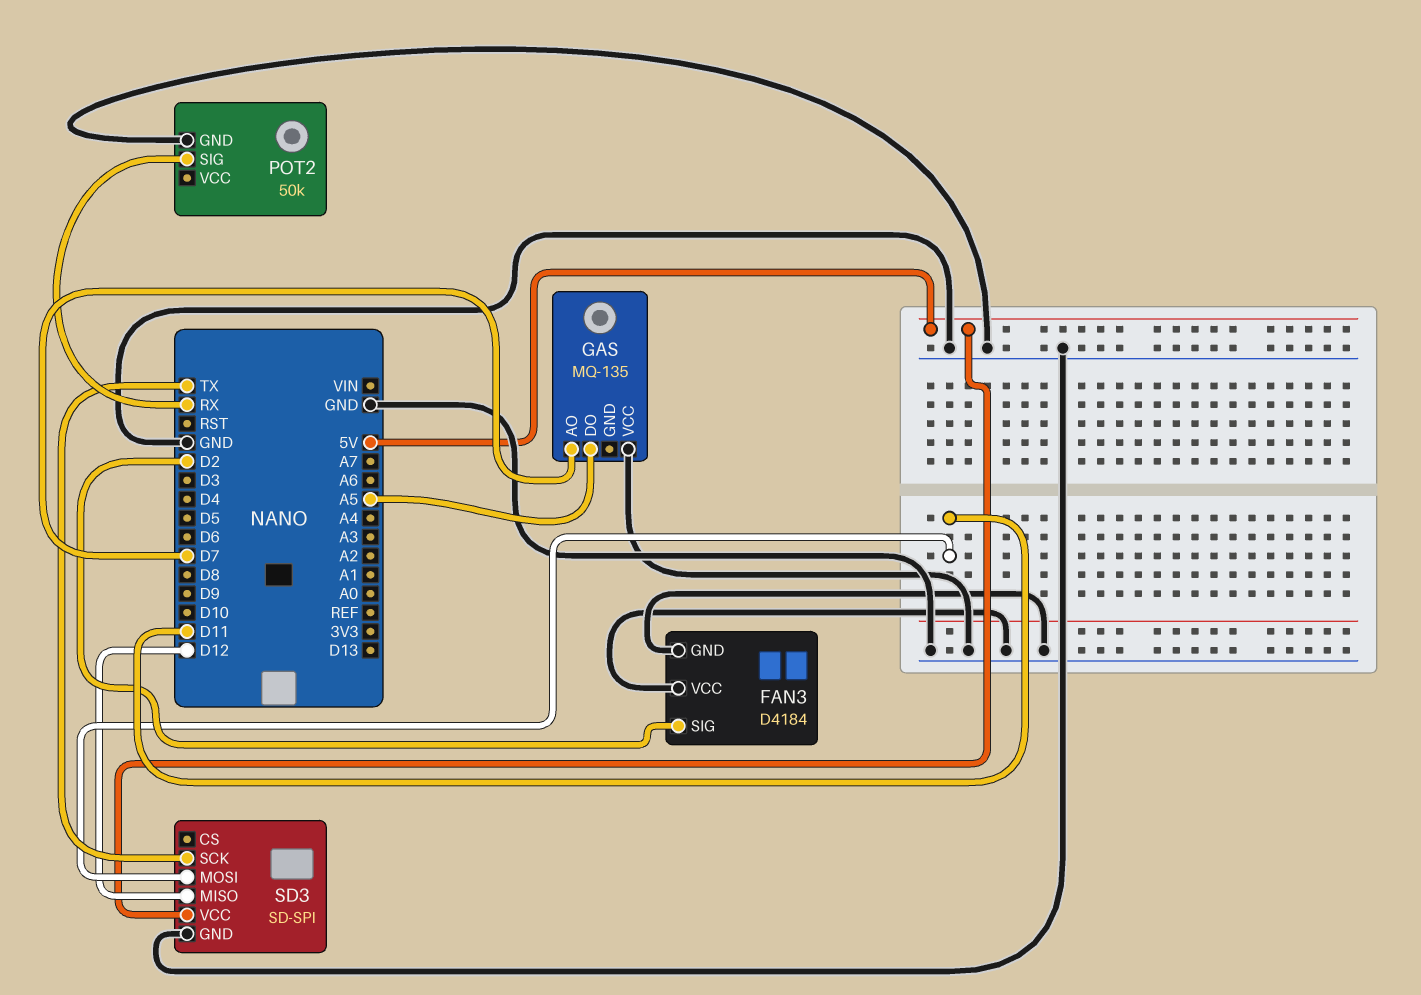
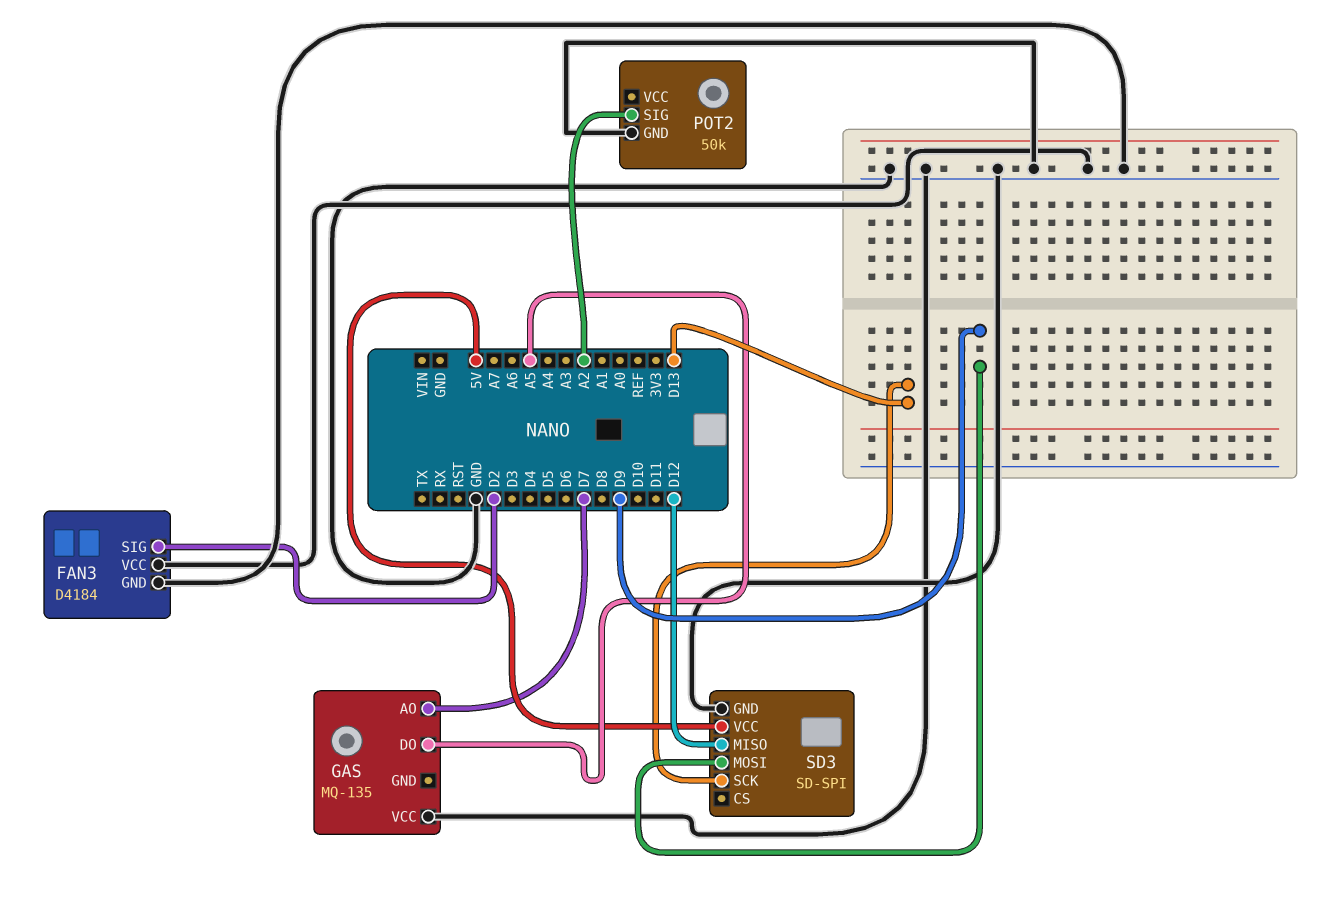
POT2 pin SIG: RX -> A2
SD3 pin MOSI: D11 -> D9
SD3 pin SCK: TX -> D13

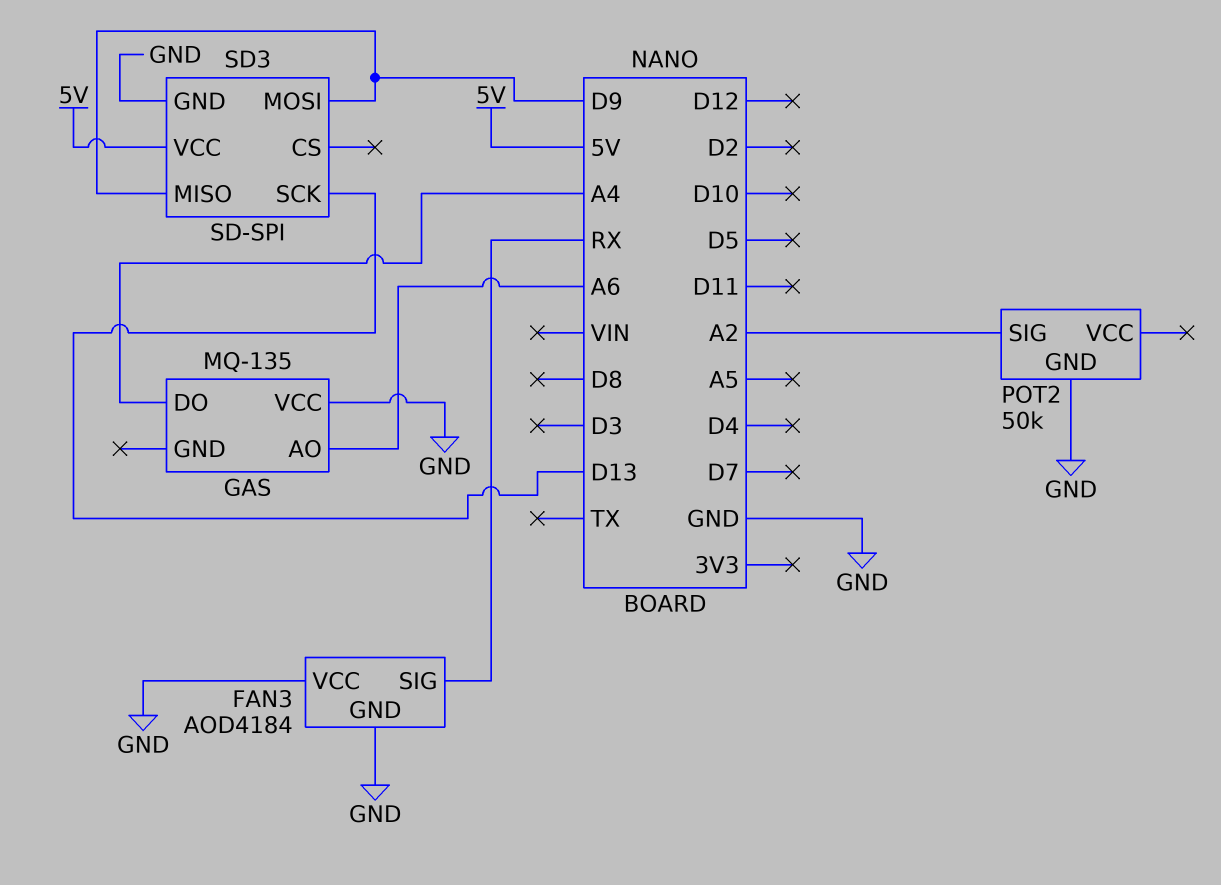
FAN3: D4184 -> AOD4184
FAN3 pin SIG: D2 -> RX
GAS pin AO: D7 -> A6
GAS pin DO: A5 -> A4
SD3 pin MISO: D12 -> D9

